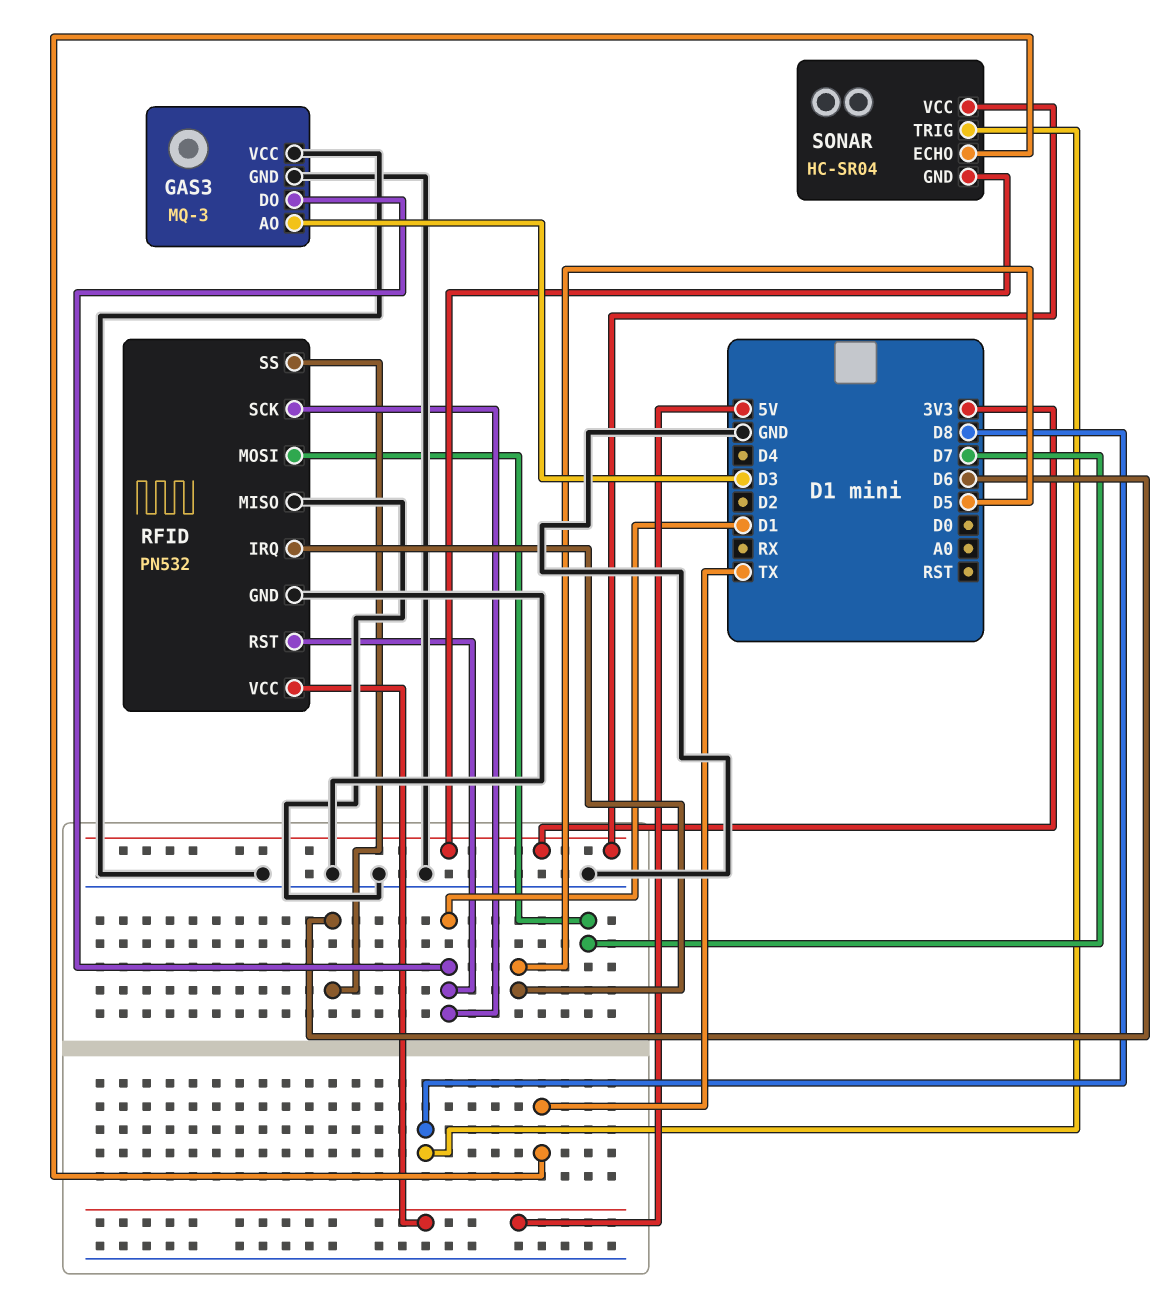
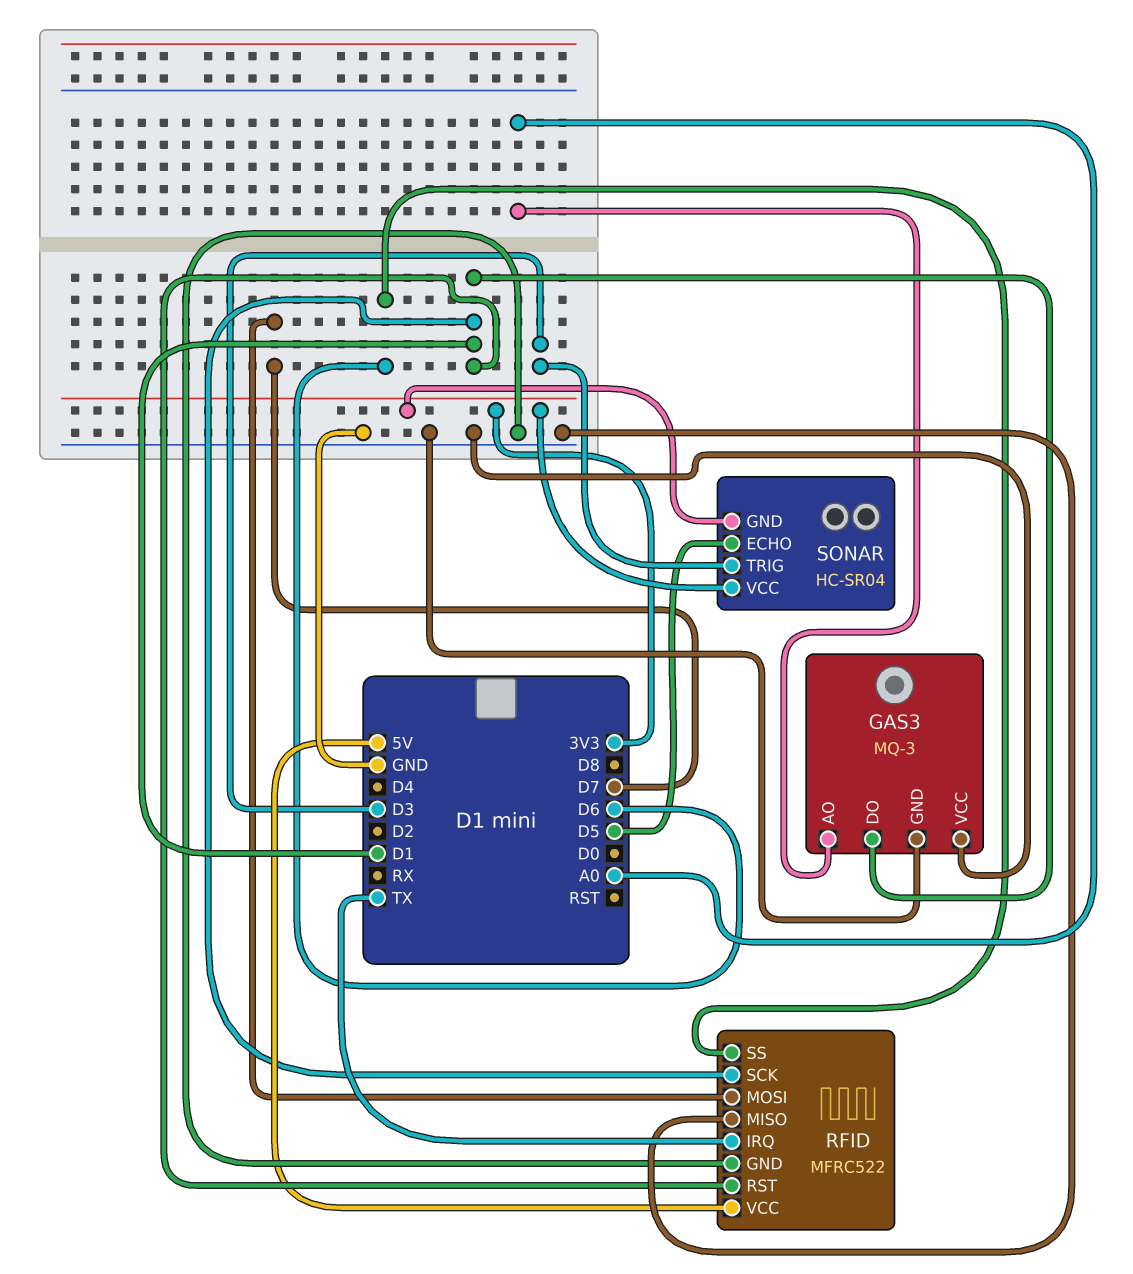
GAS3 pin AO: D3 -> A0
RFID: PN532 -> MFRC522
RFID pin IRQ: D5 -> TX
SONAR pin ECHO: TX -> D5
SONAR pin TRIG: D8 -> D3

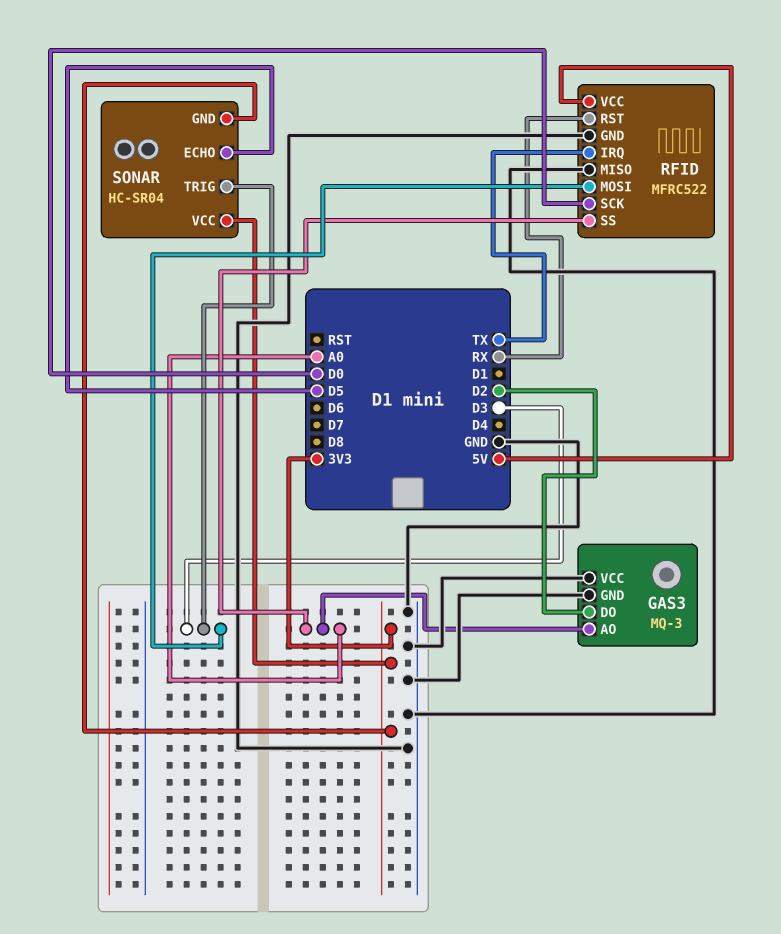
GAS3 pin DO: D1 -> D2
RFID pin MOSI: D7 -> D3
RFID pin RST: D1 -> RX
RFID pin SCK: D1 -> D0
RFID pin SS: D6 -> A0

